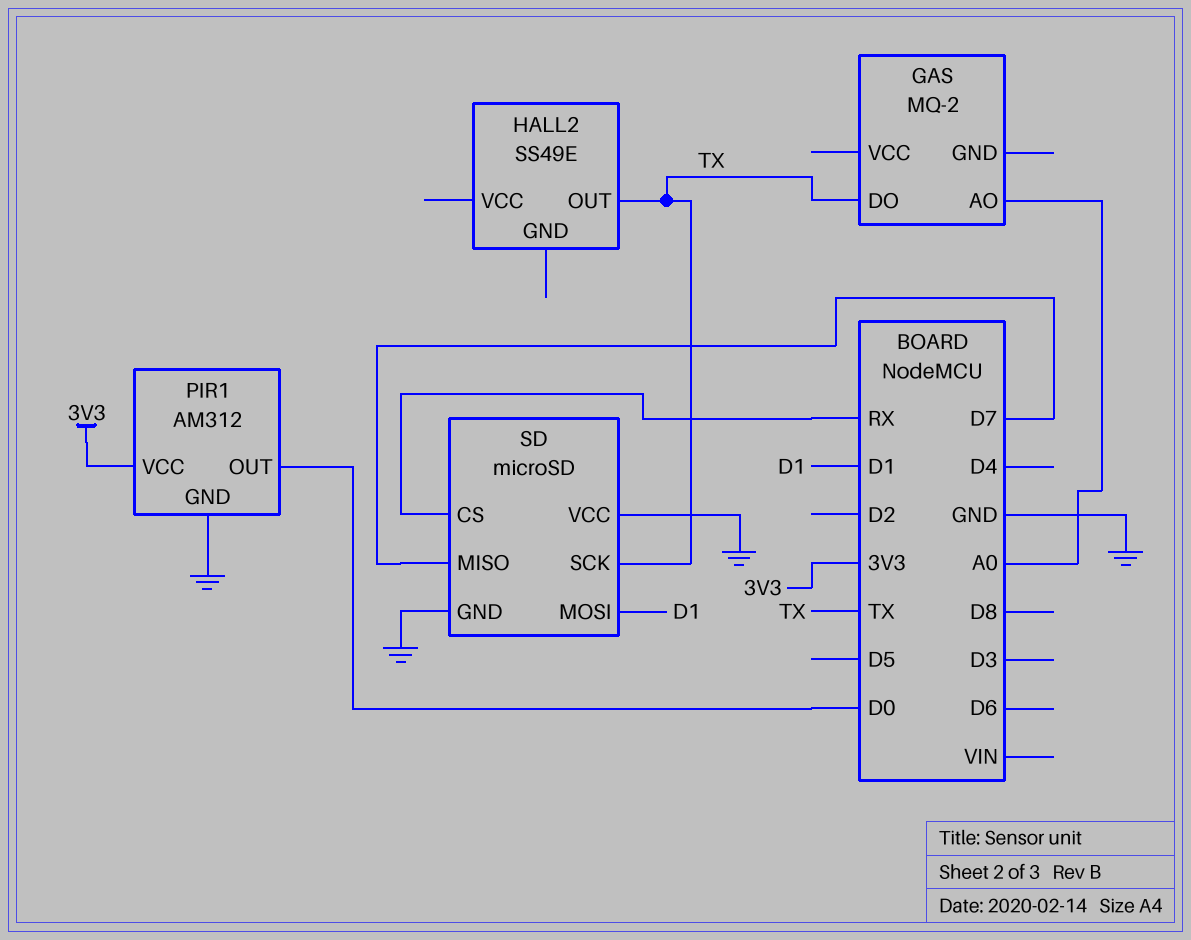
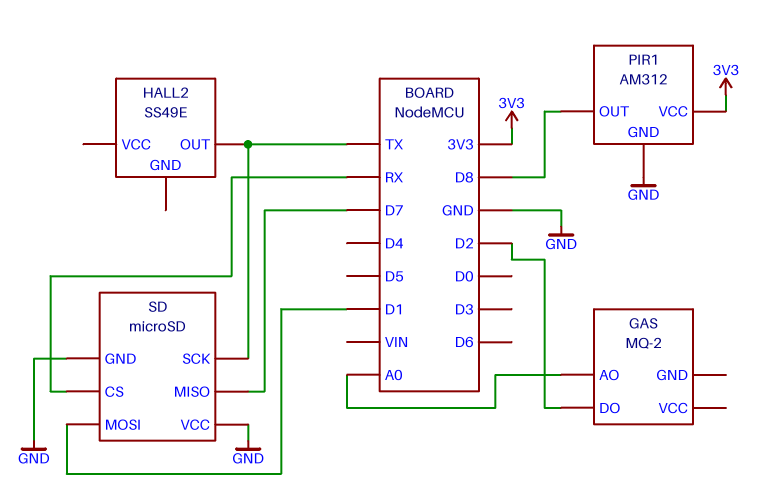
GAS pin DO: TX -> D2
PIR1 pin OUT: D0 -> D8

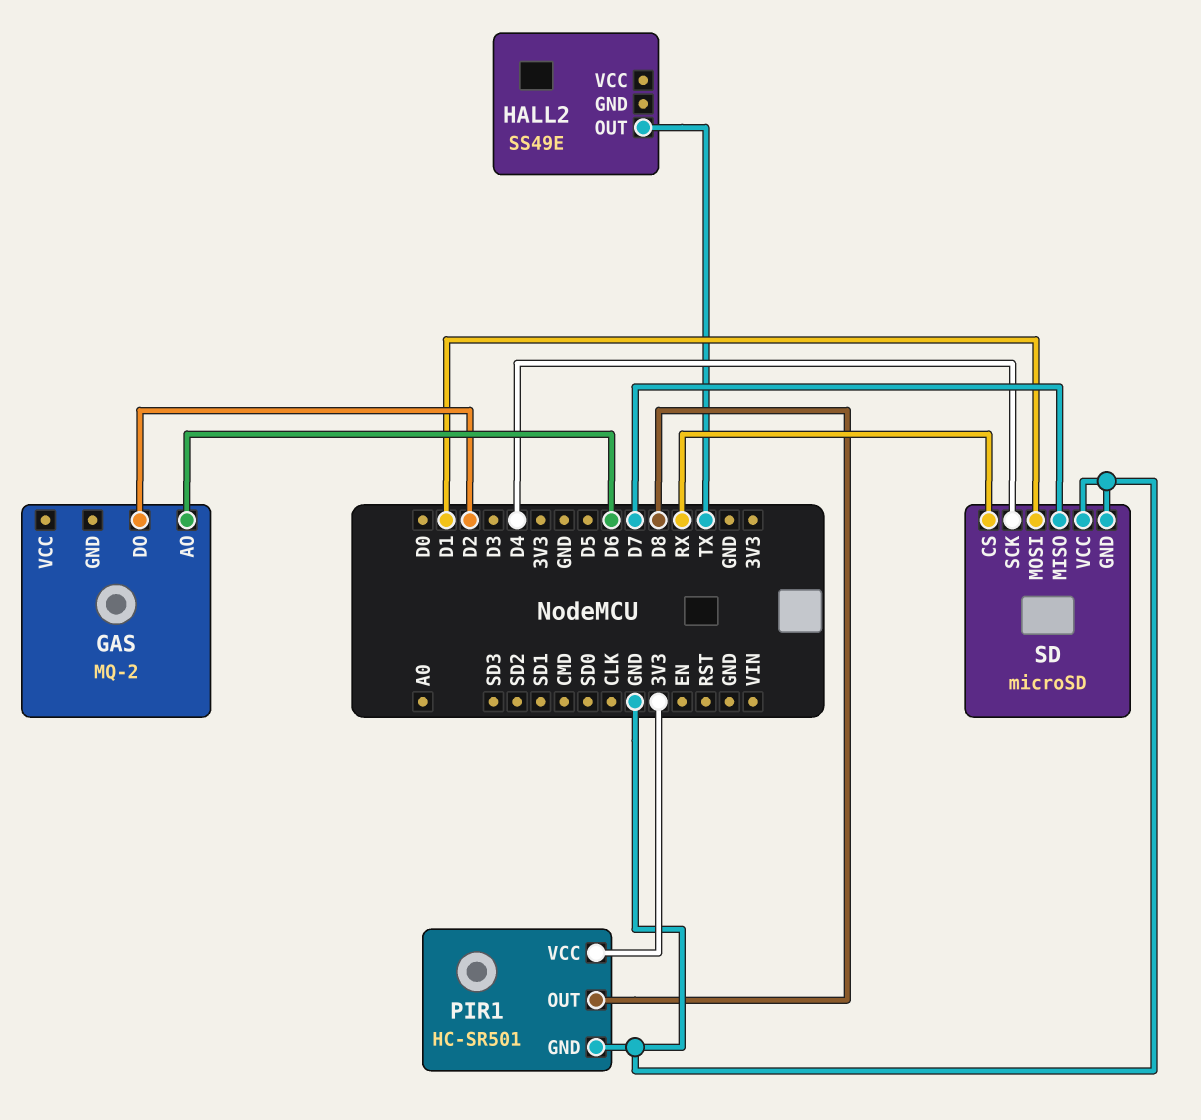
GAS pin AO: A0 -> D6
PIR1: AM312 -> HC-SR501
SD pin SCK: TX -> D4

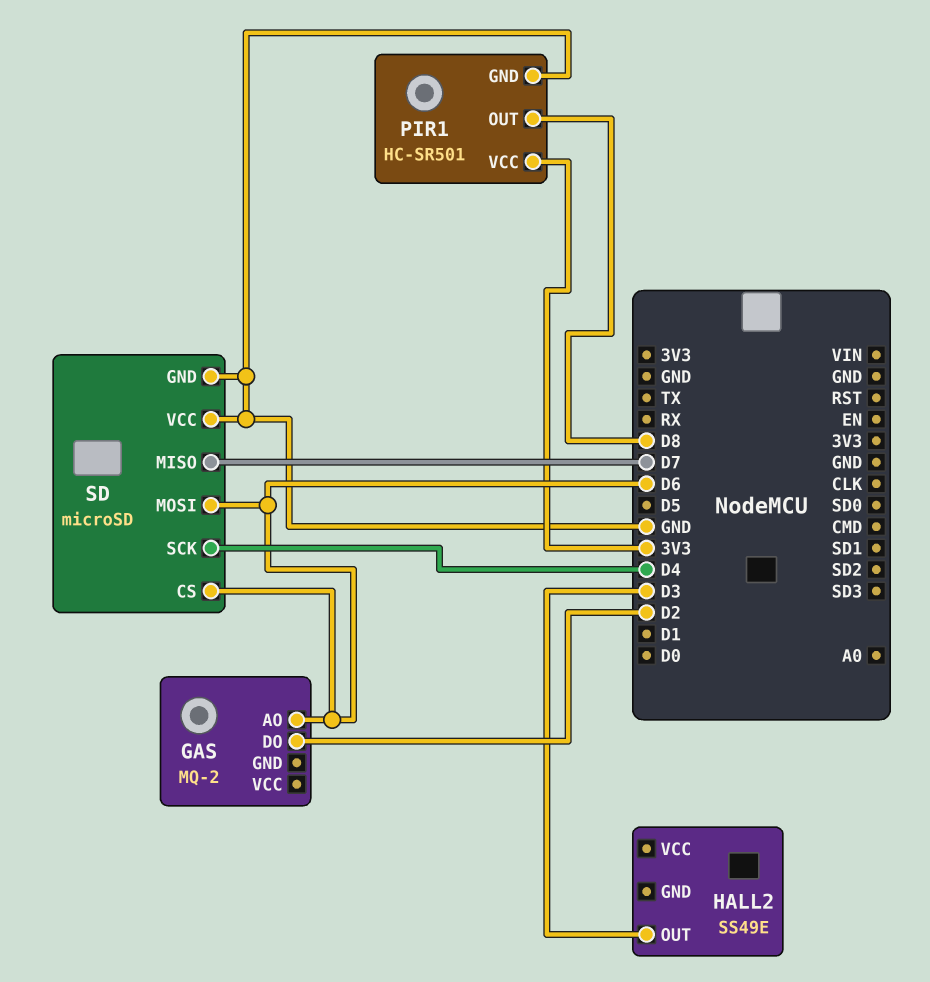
HALL2 pin OUT: TX -> D3
SD pin CS: RX -> D6
SD pin MOSI: D1 -> D6

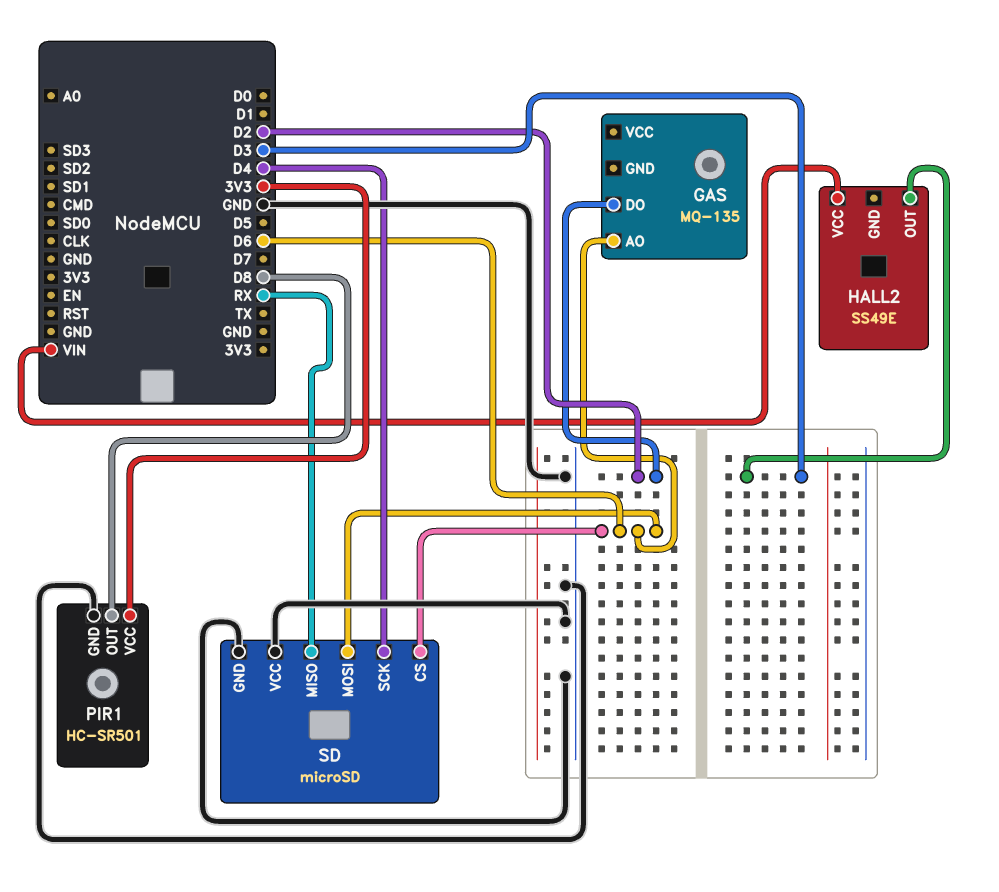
GAS: MQ-2 -> MQ-135
HALL2 pin VCC: none -> VIN
SD pin MISO: D7 -> RX

